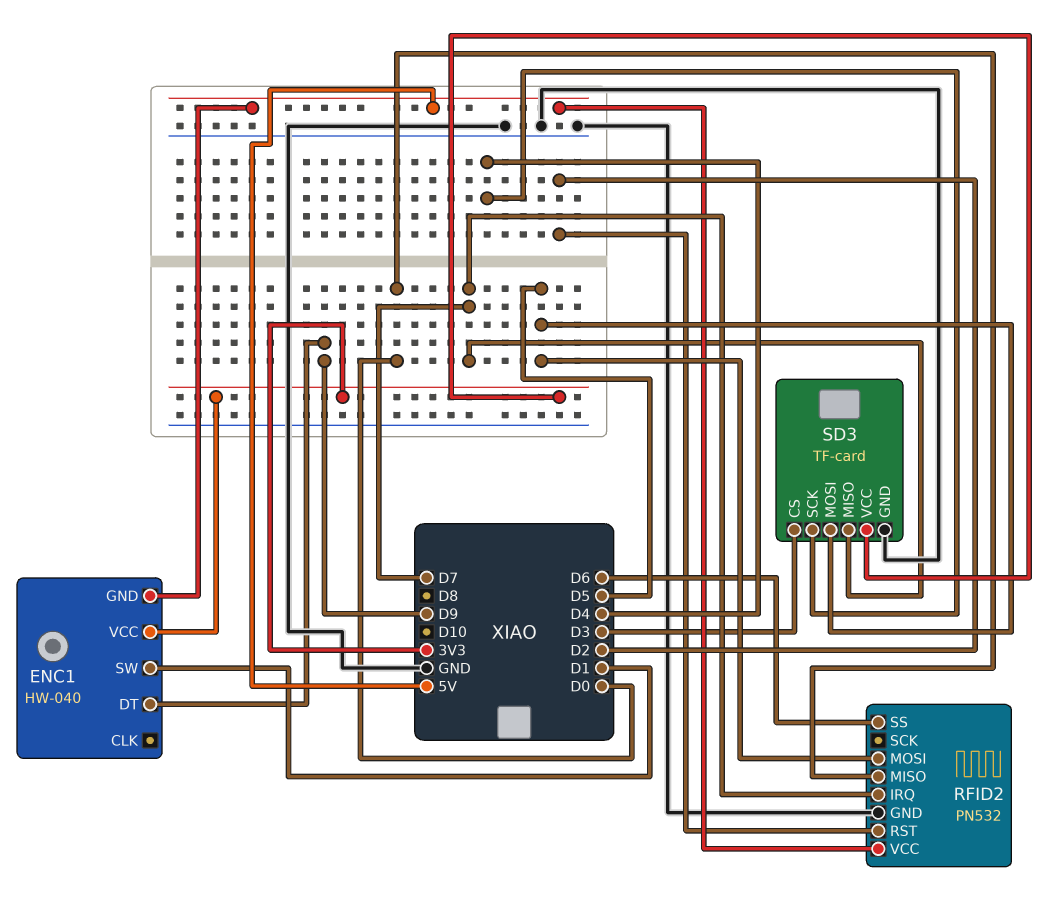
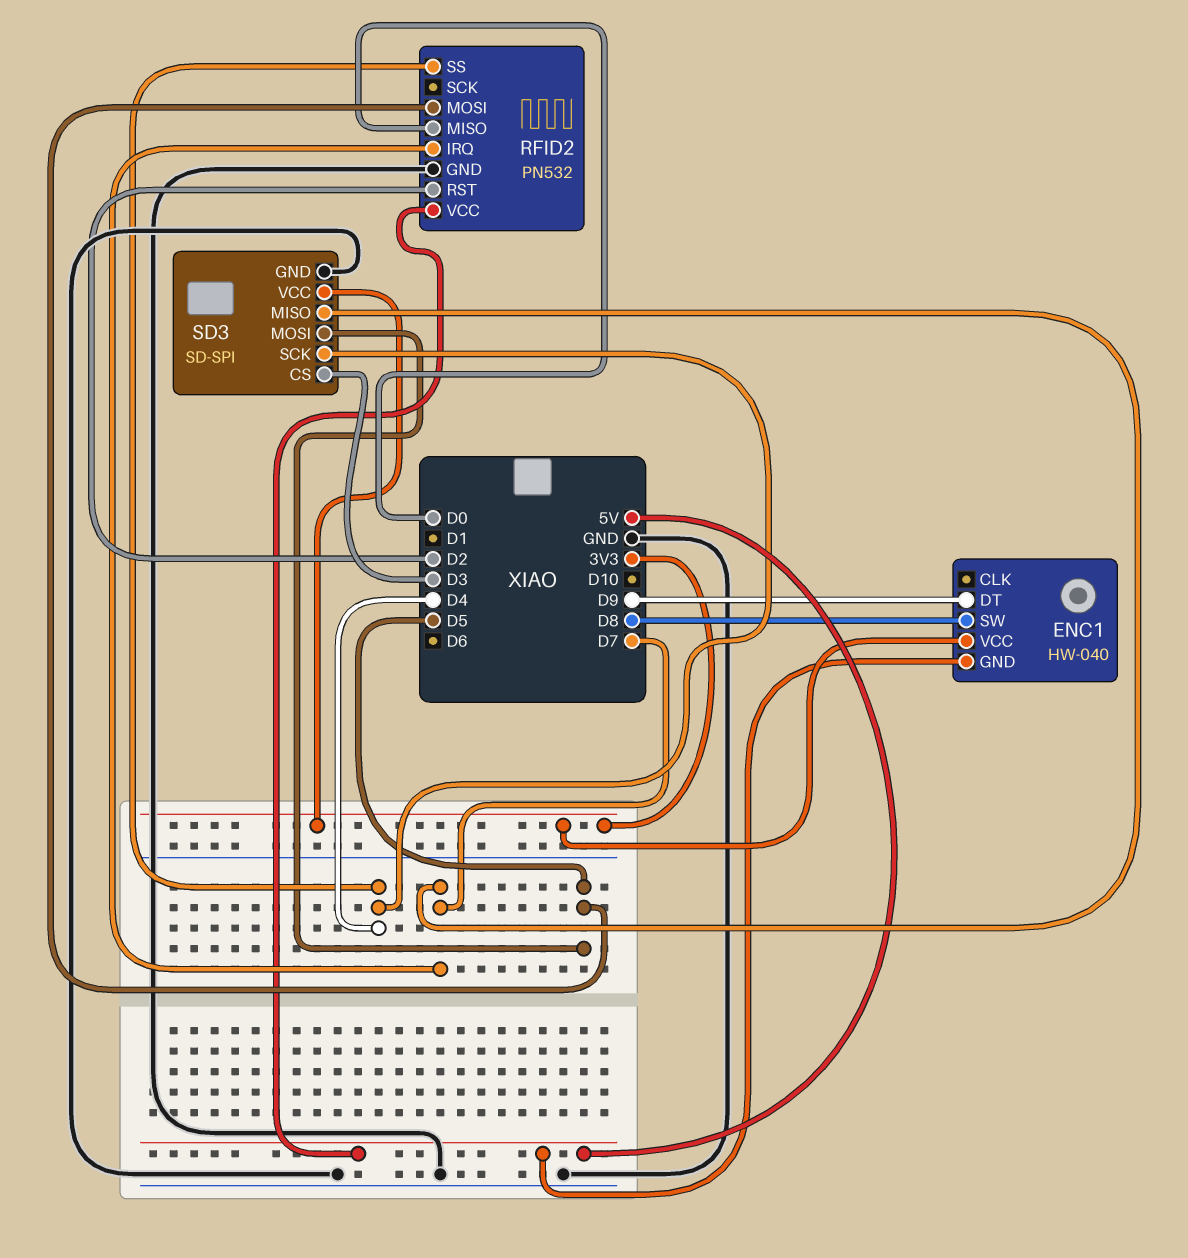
ENC1 pin SW: D1 -> D8
RFID2 pin SS: D6 -> D4
SD3: TF-card -> SD-SPI

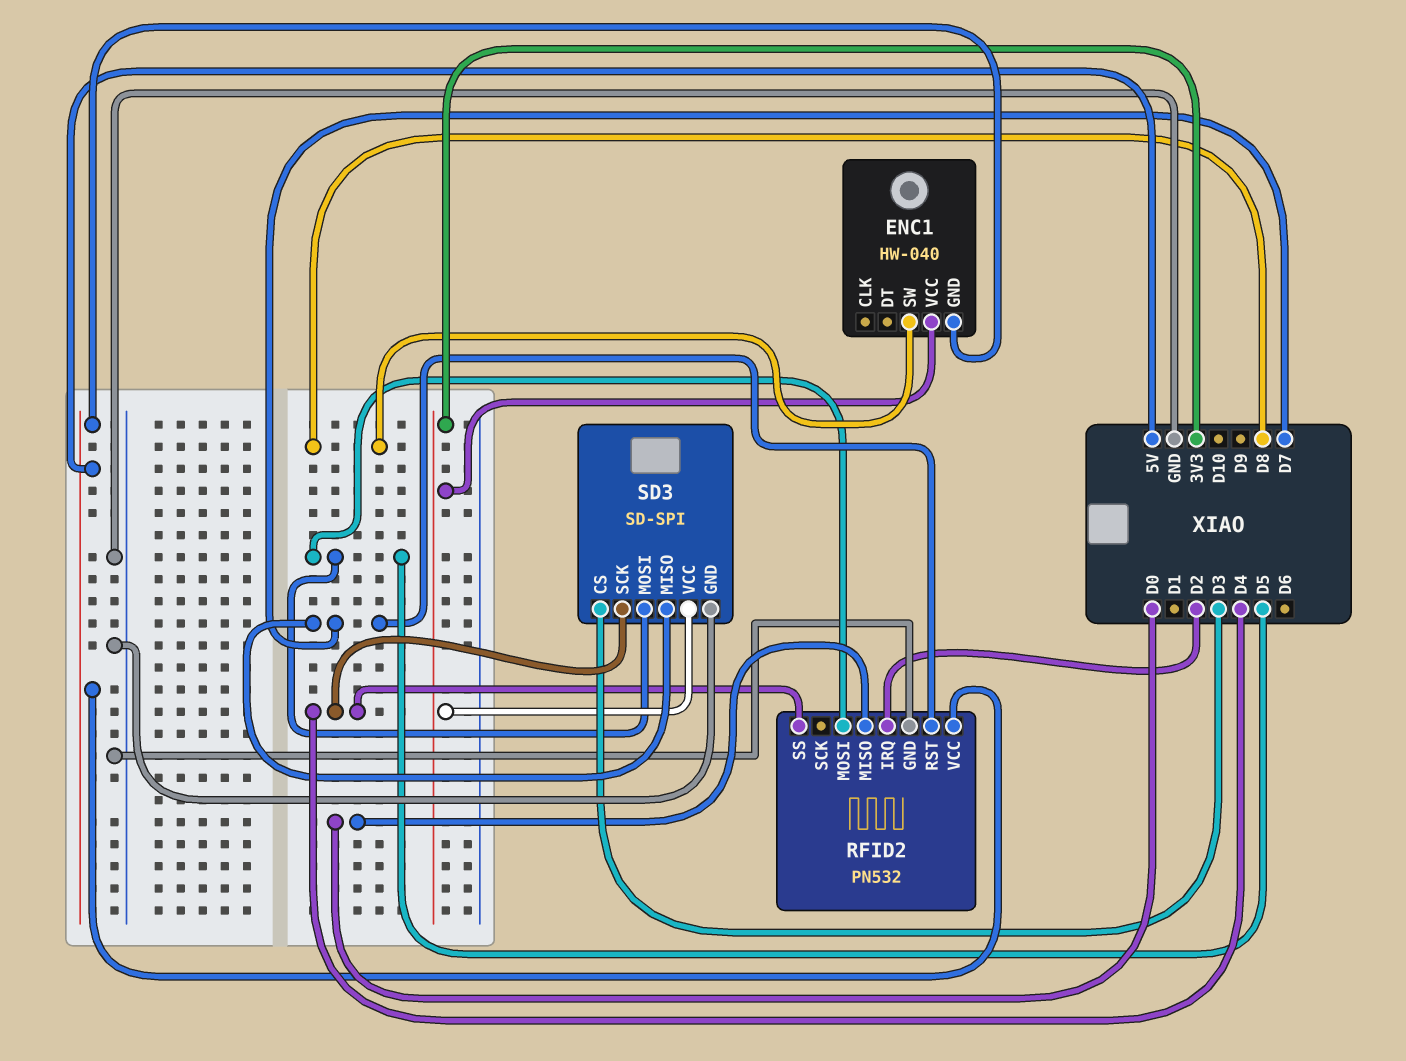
ENC1 pin DT: D9 -> none
RFID2 pin IRQ: D7 -> D2
RFID2 pin RST: D2 -> D7

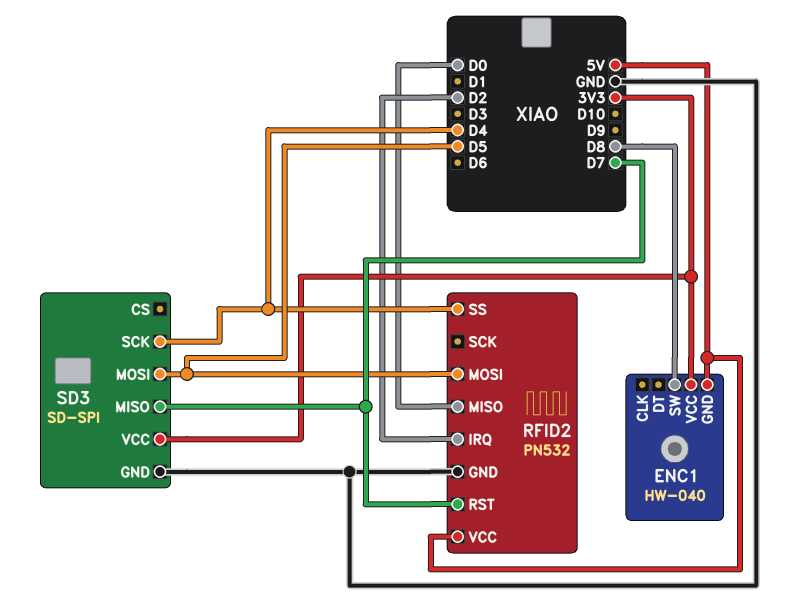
SD3 pin CS: D3 -> none

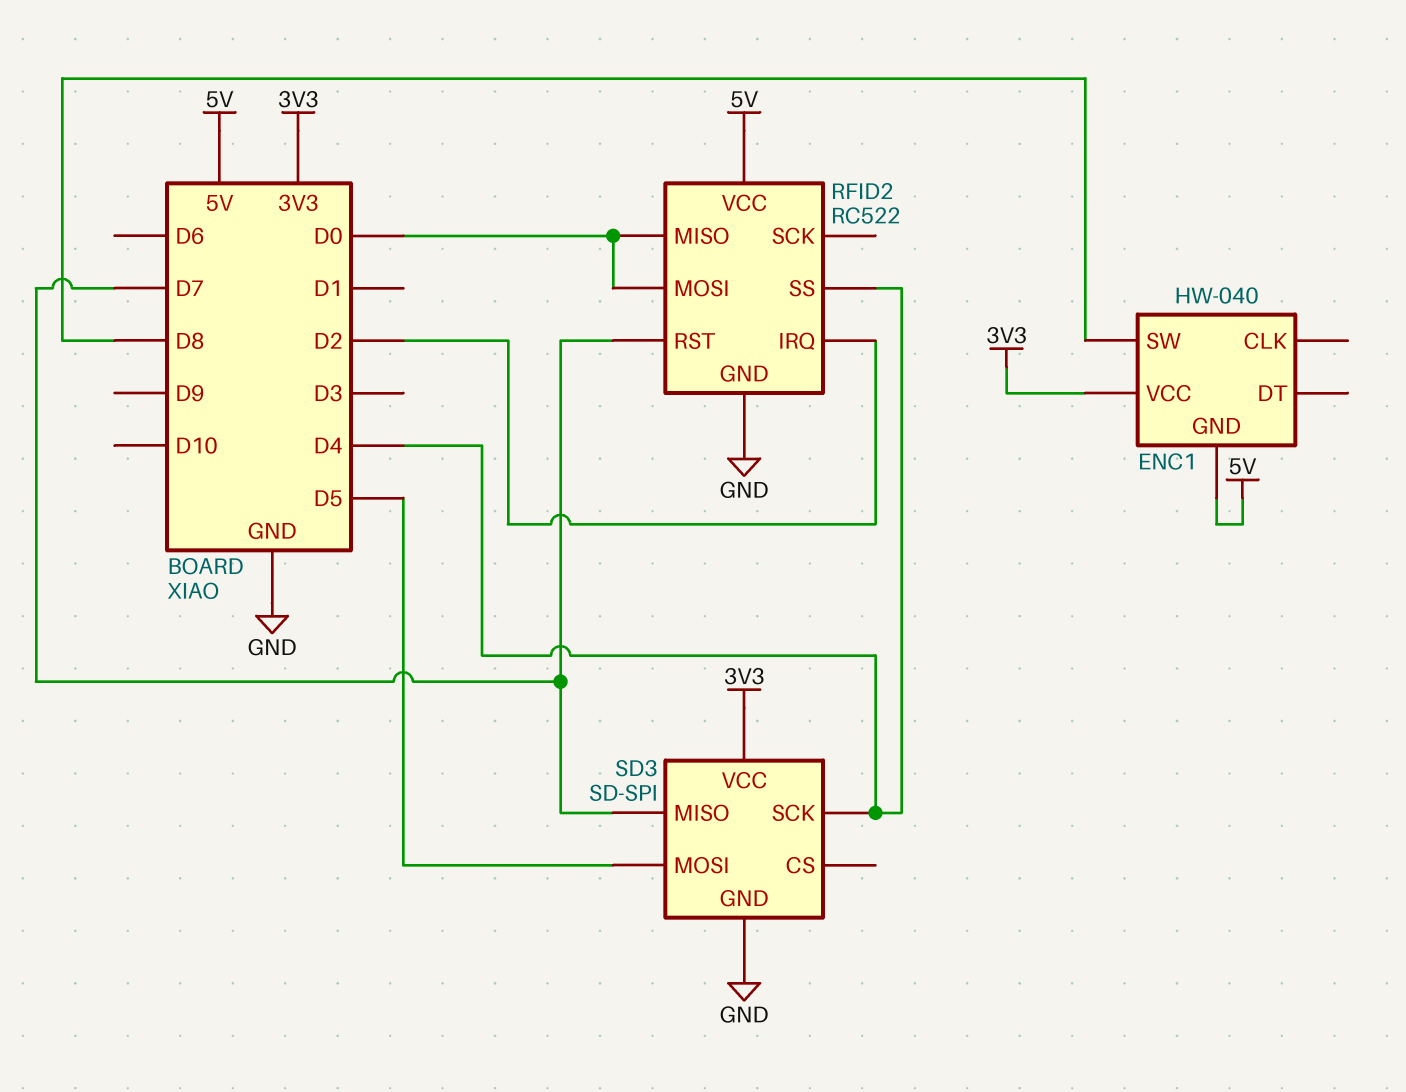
RFID2: PN532 -> RC522
RFID2 pin MOSI: D5 -> D0

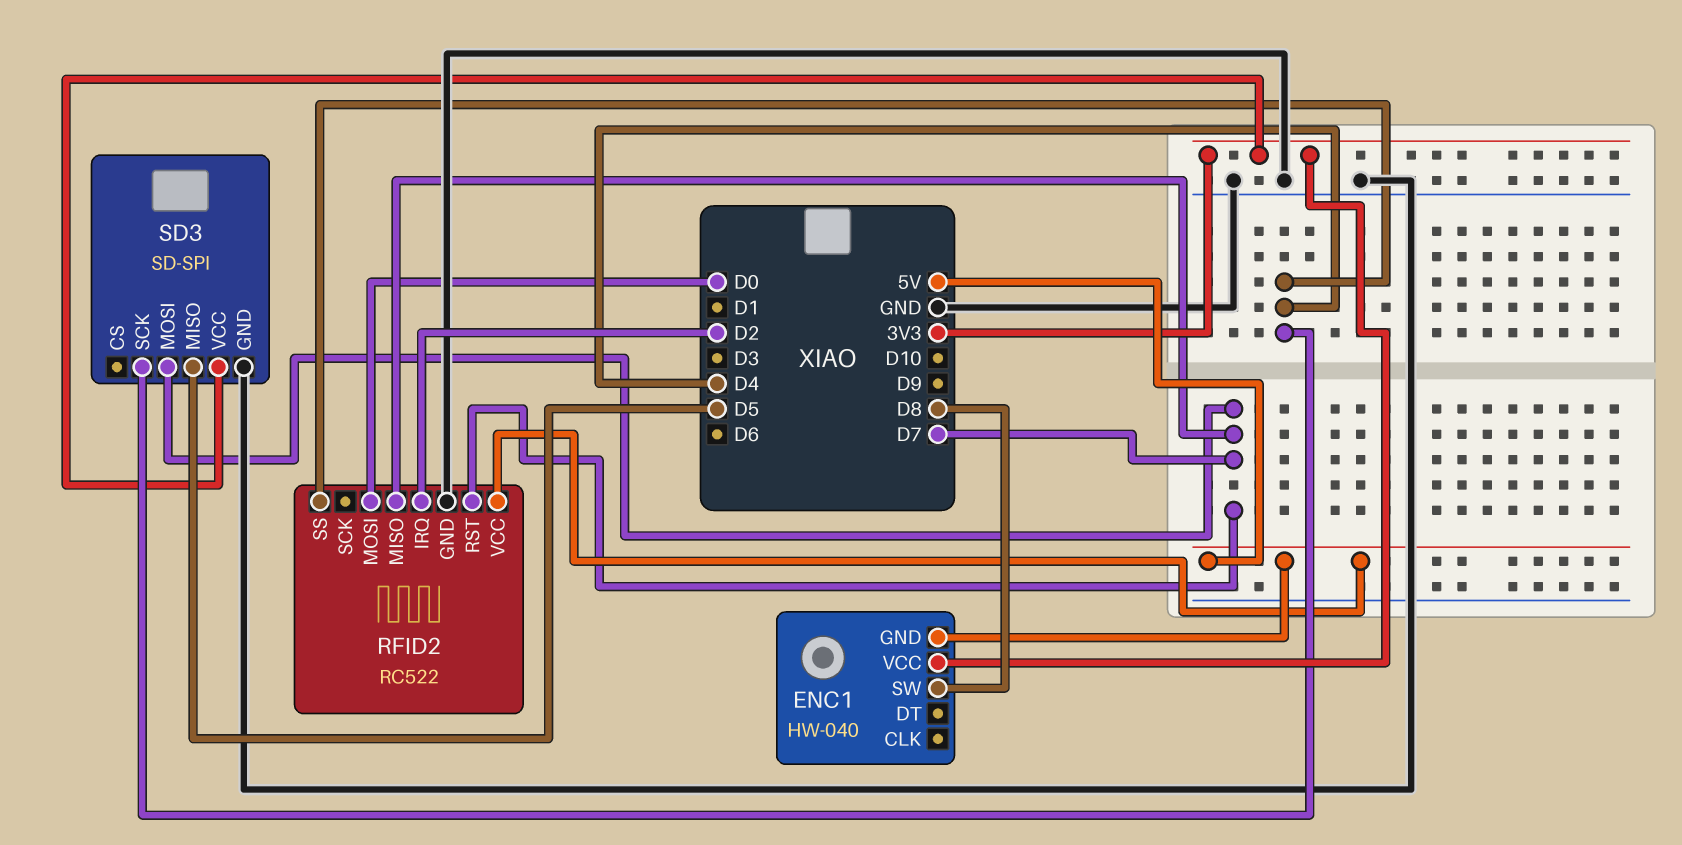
RFID2 pin MISO: D0 -> D7
SD3 pin MISO: D7 -> D5
SD3 pin MOSI: D5 -> D7

